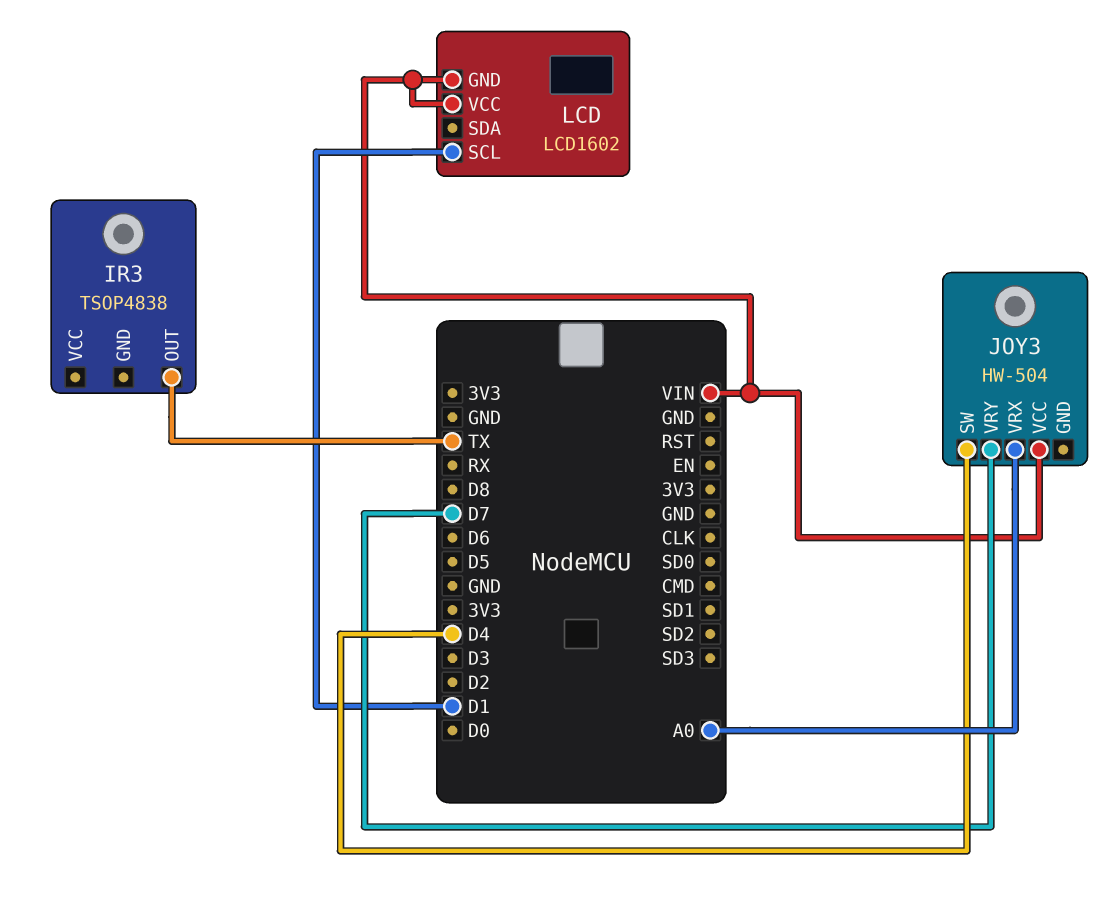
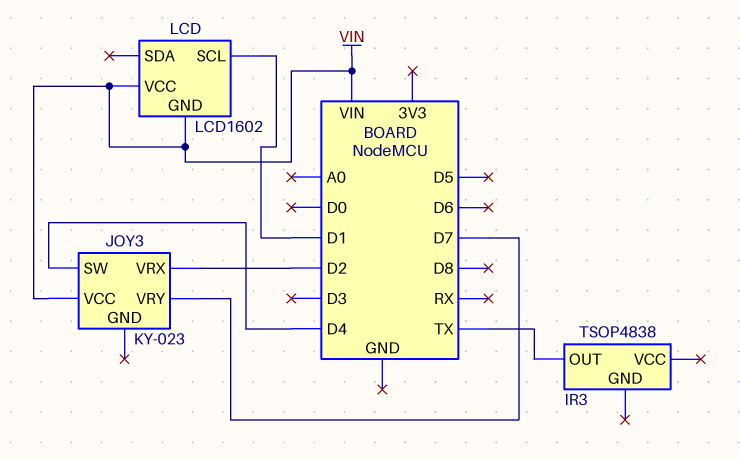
JOY3: HW-504 -> KY-023
JOY3 pin VRX: A0 -> D2

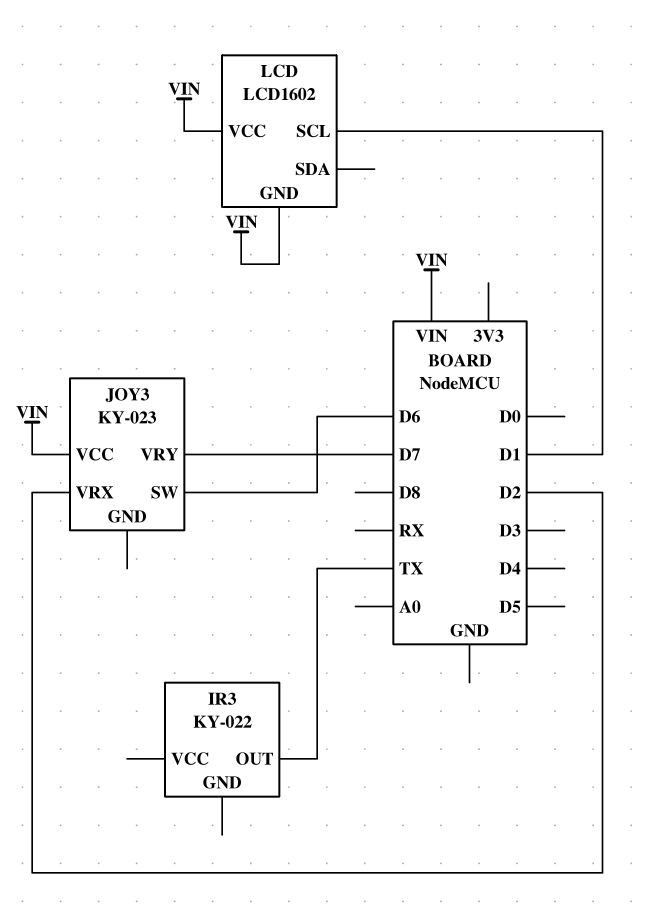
IR3: TSOP4838 -> KY-022
JOY3 pin SW: D4 -> D6

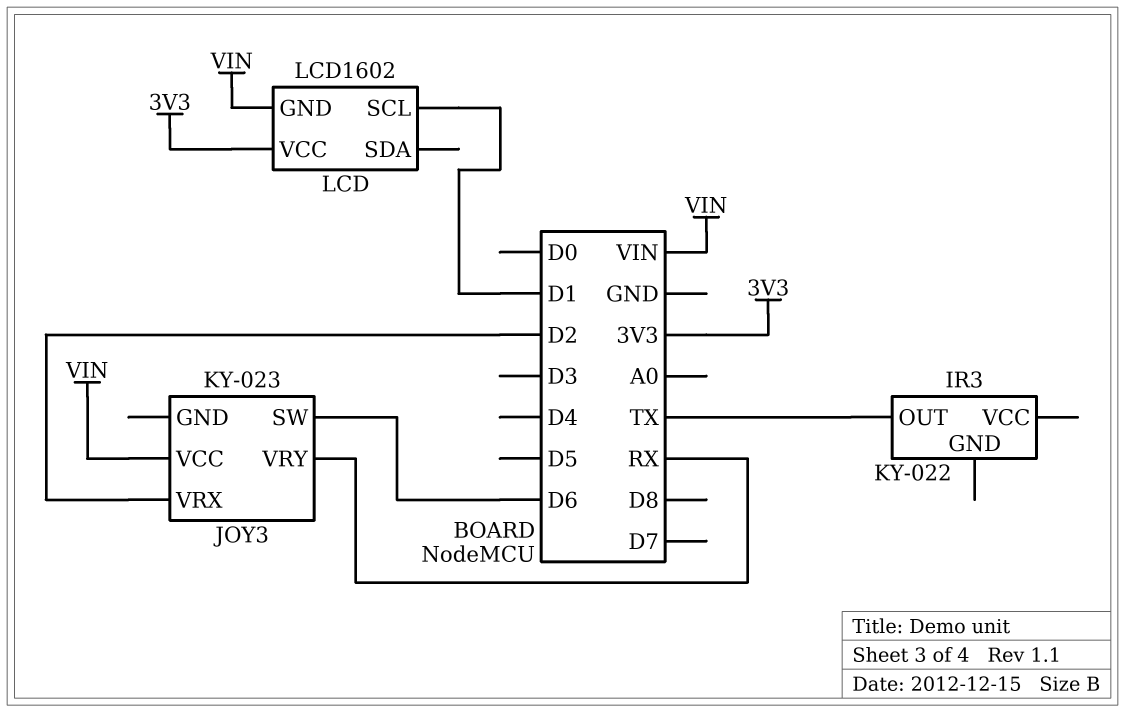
JOY3 pin VRY: D7 -> RX
LCD pin VCC: VIN -> 3V3

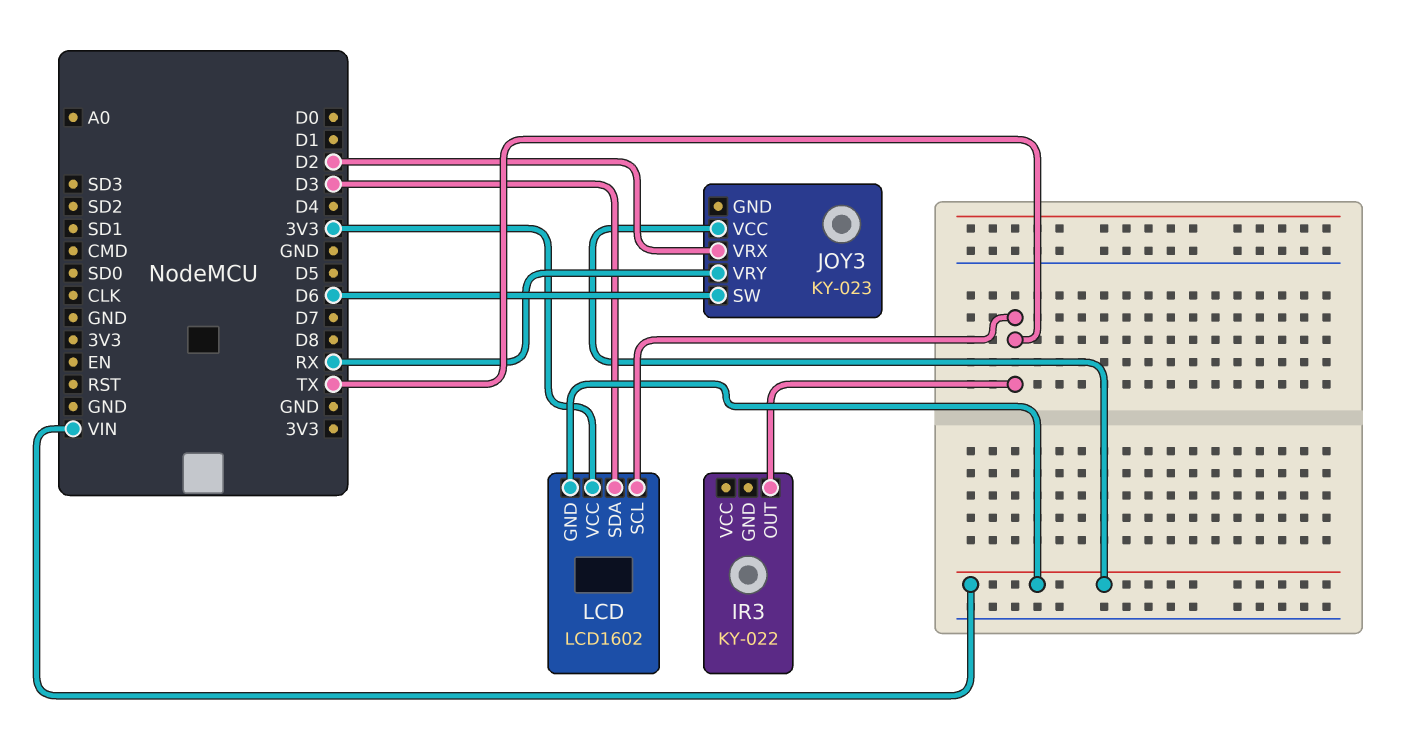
LCD pin SCL: D1 -> TX
LCD pin SDA: none -> D3

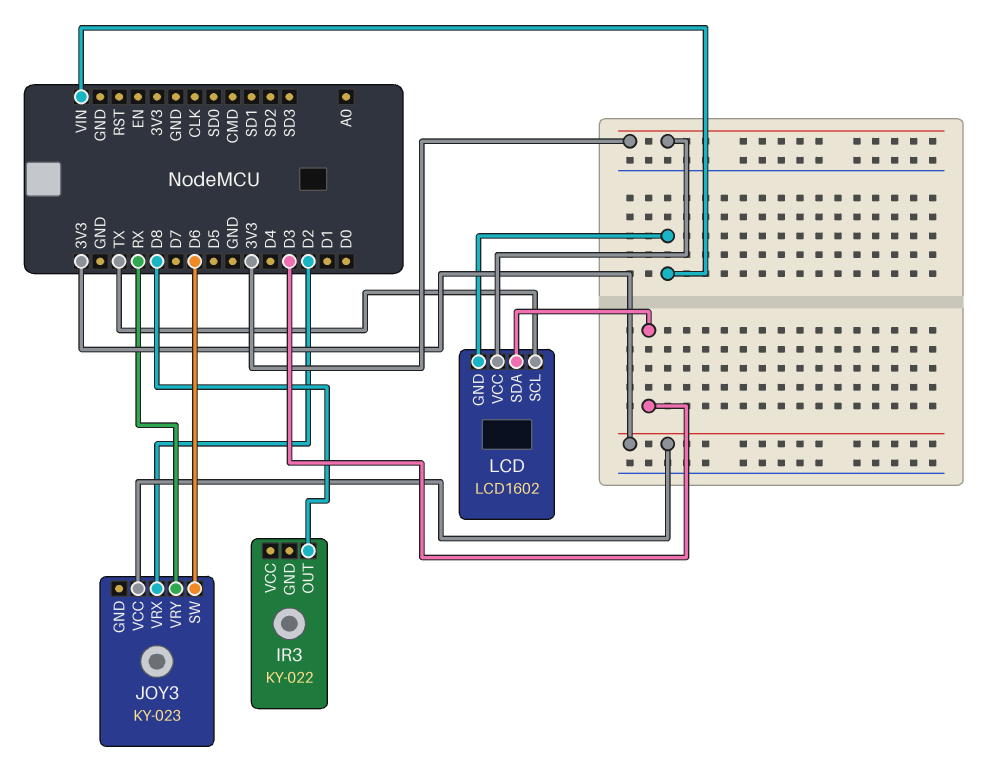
IR3 pin OUT: TX -> D8
JOY3 pin VCC: VIN -> 3V3

